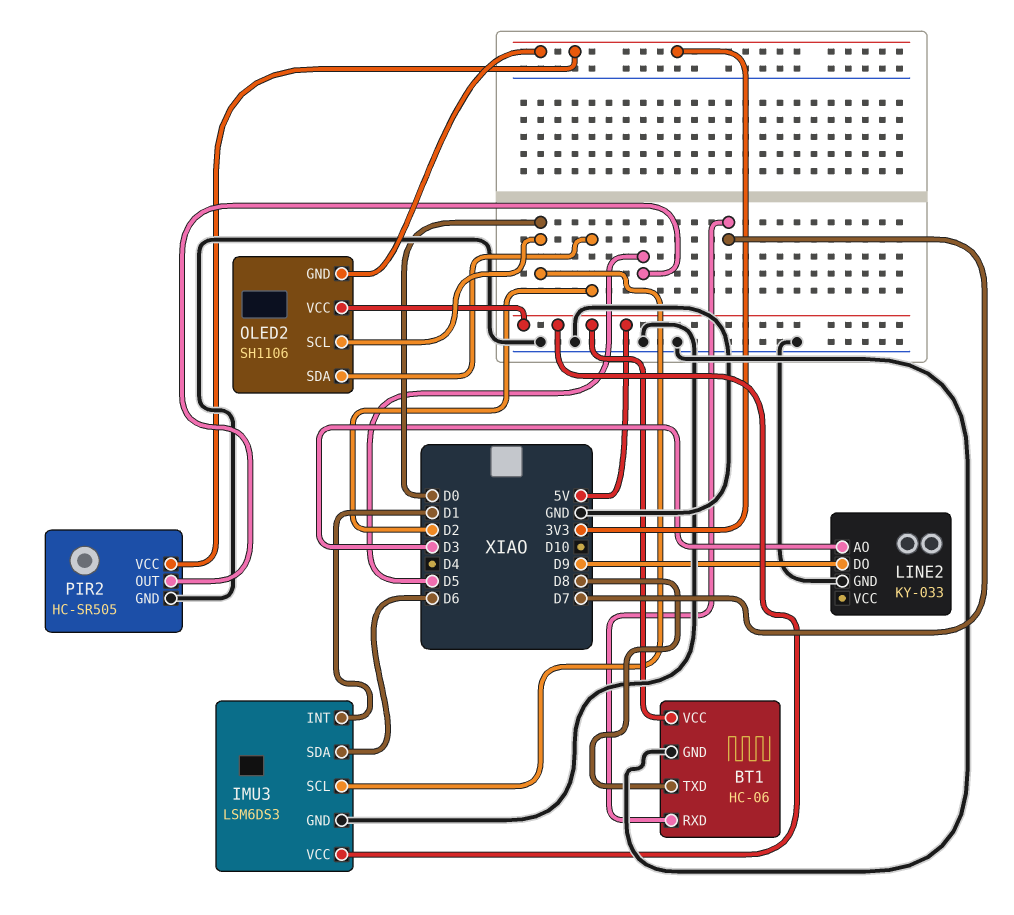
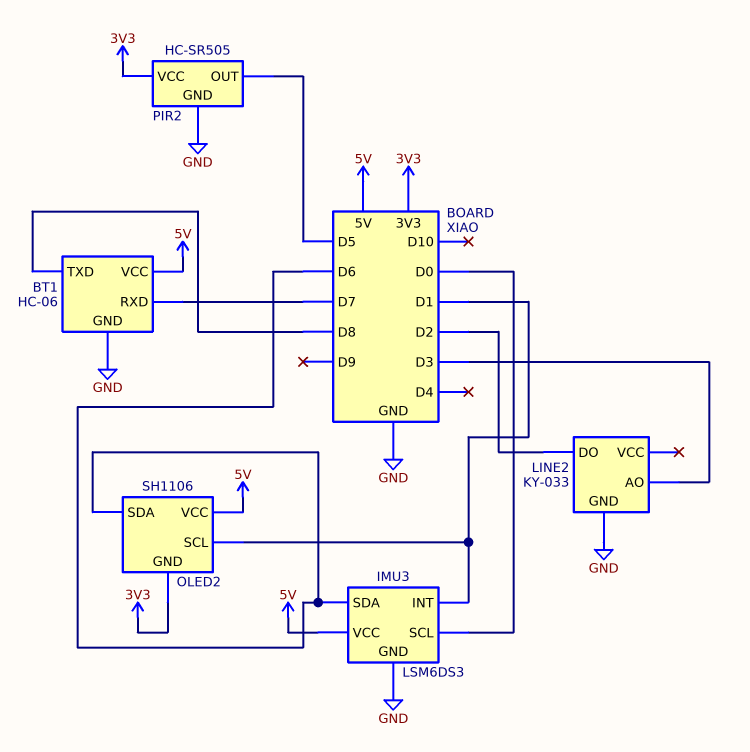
LINE2 pin DO: D9 -> D2
OLED2 pin SCL: D0 -> D1
OLED2 pin SDA: D2 -> D6

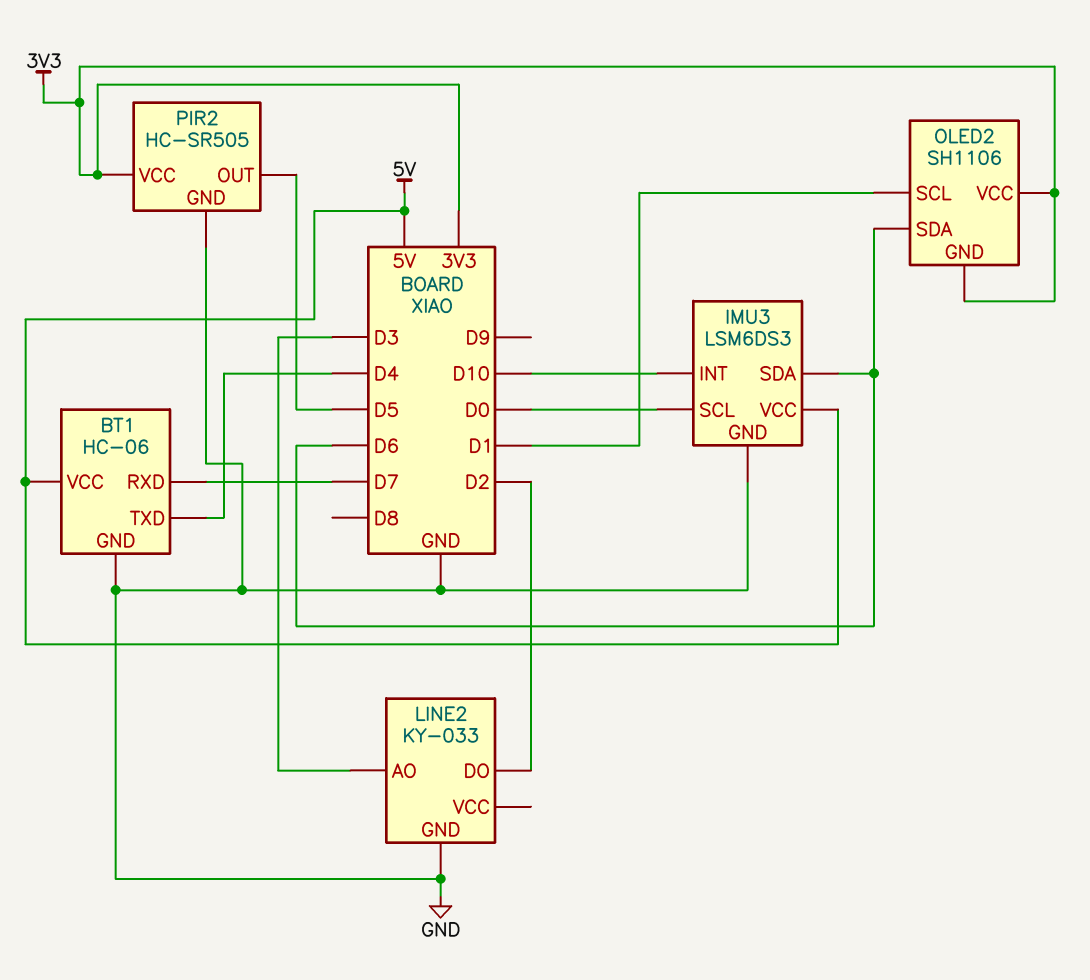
BT1 pin TXD: D8 -> D4
IMU3 pin INT: D1 -> D10
OLED2 pin VCC: 5V -> 3V3

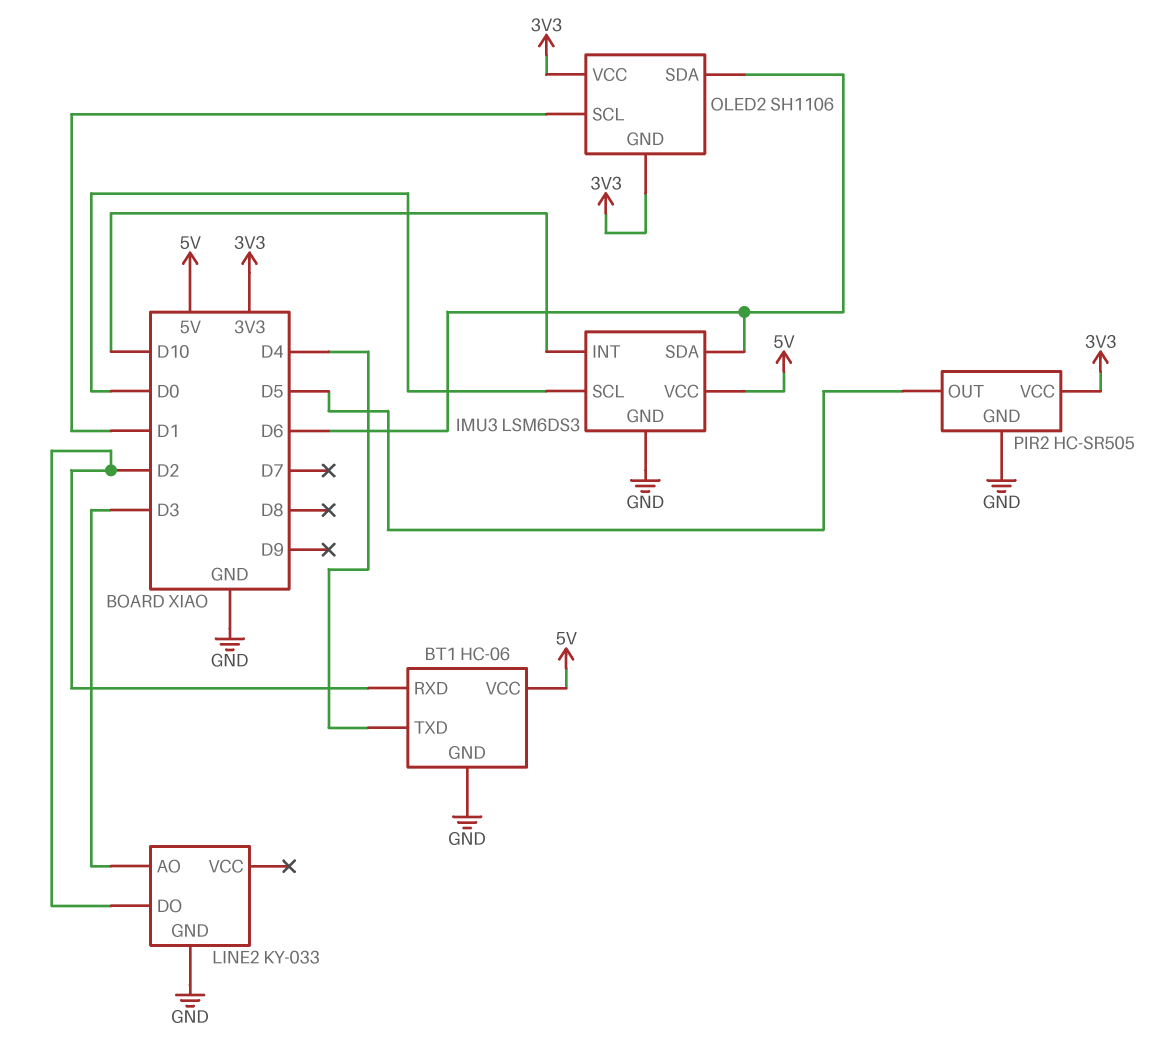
BT1 pin RXD: D7 -> D2

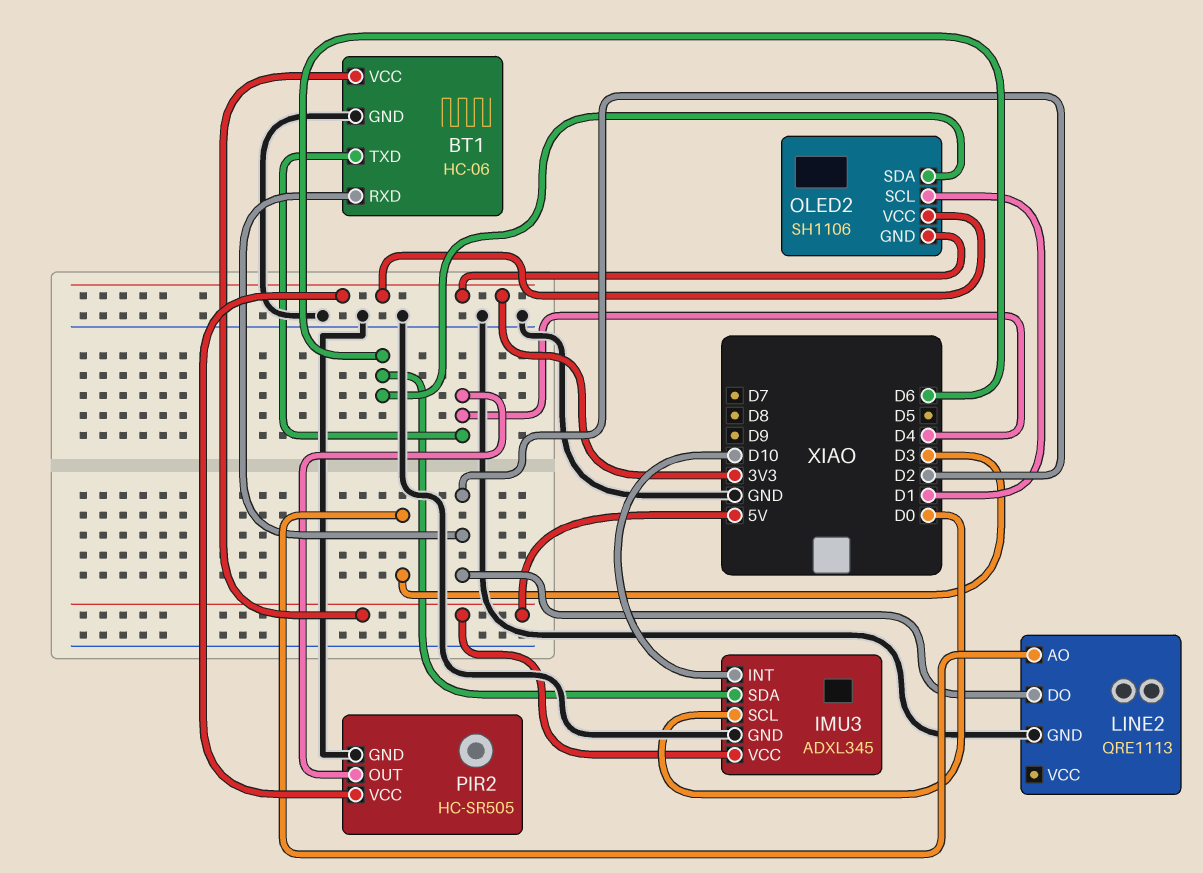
IMU3: LSM6DS3 -> ADXL345
LINE2: KY-033 -> QRE1113
PIR2 pin OUT: D5 -> D4

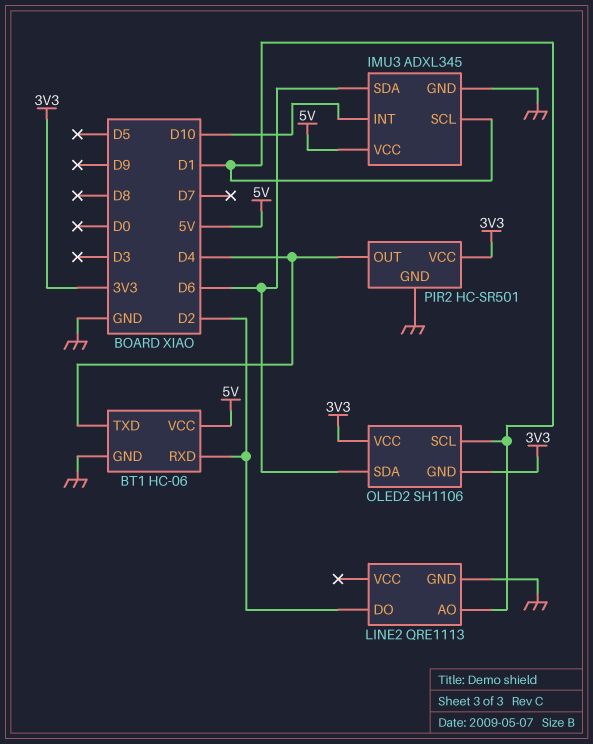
IMU3 pin SCL: D0 -> D1
LINE2 pin AO: D3 -> D1
PIR2: HC-SR505 -> HC-SR501

